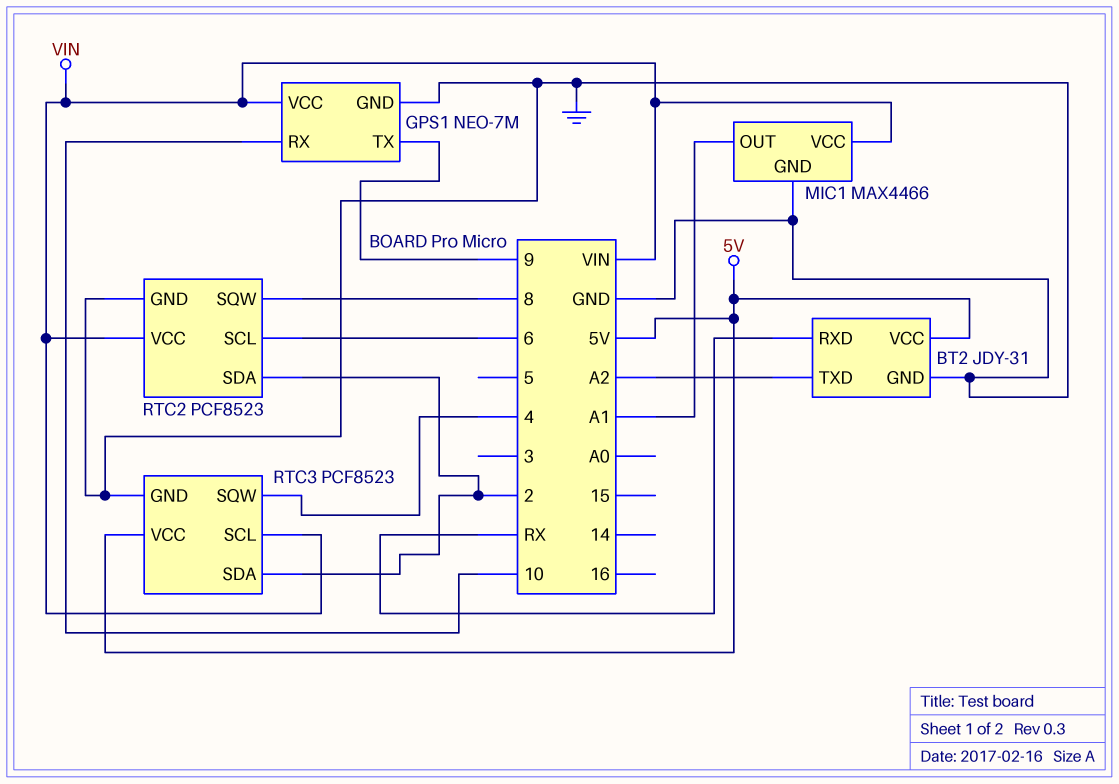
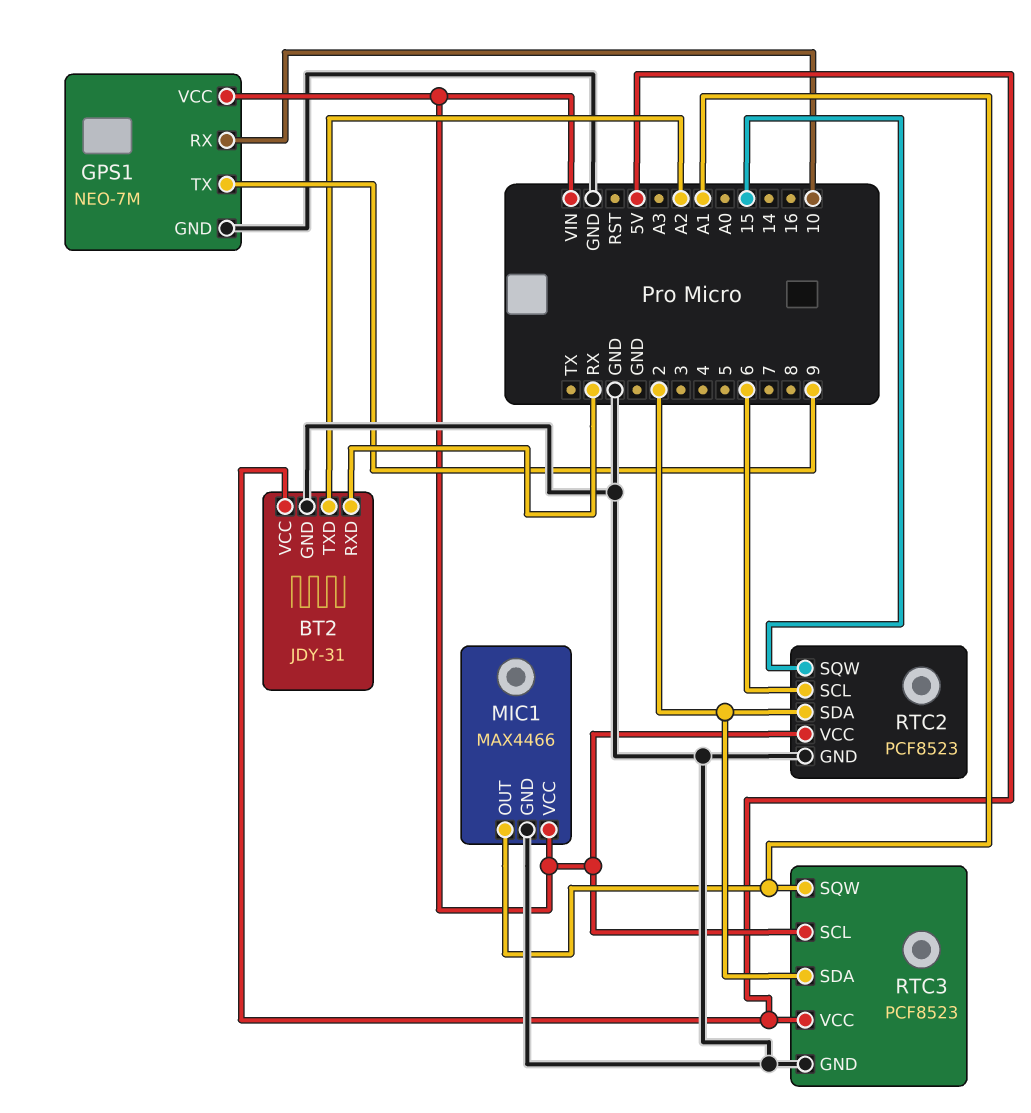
RTC2 pin SQW: 8 -> 15
RTC3 pin SQW: 4 -> A1

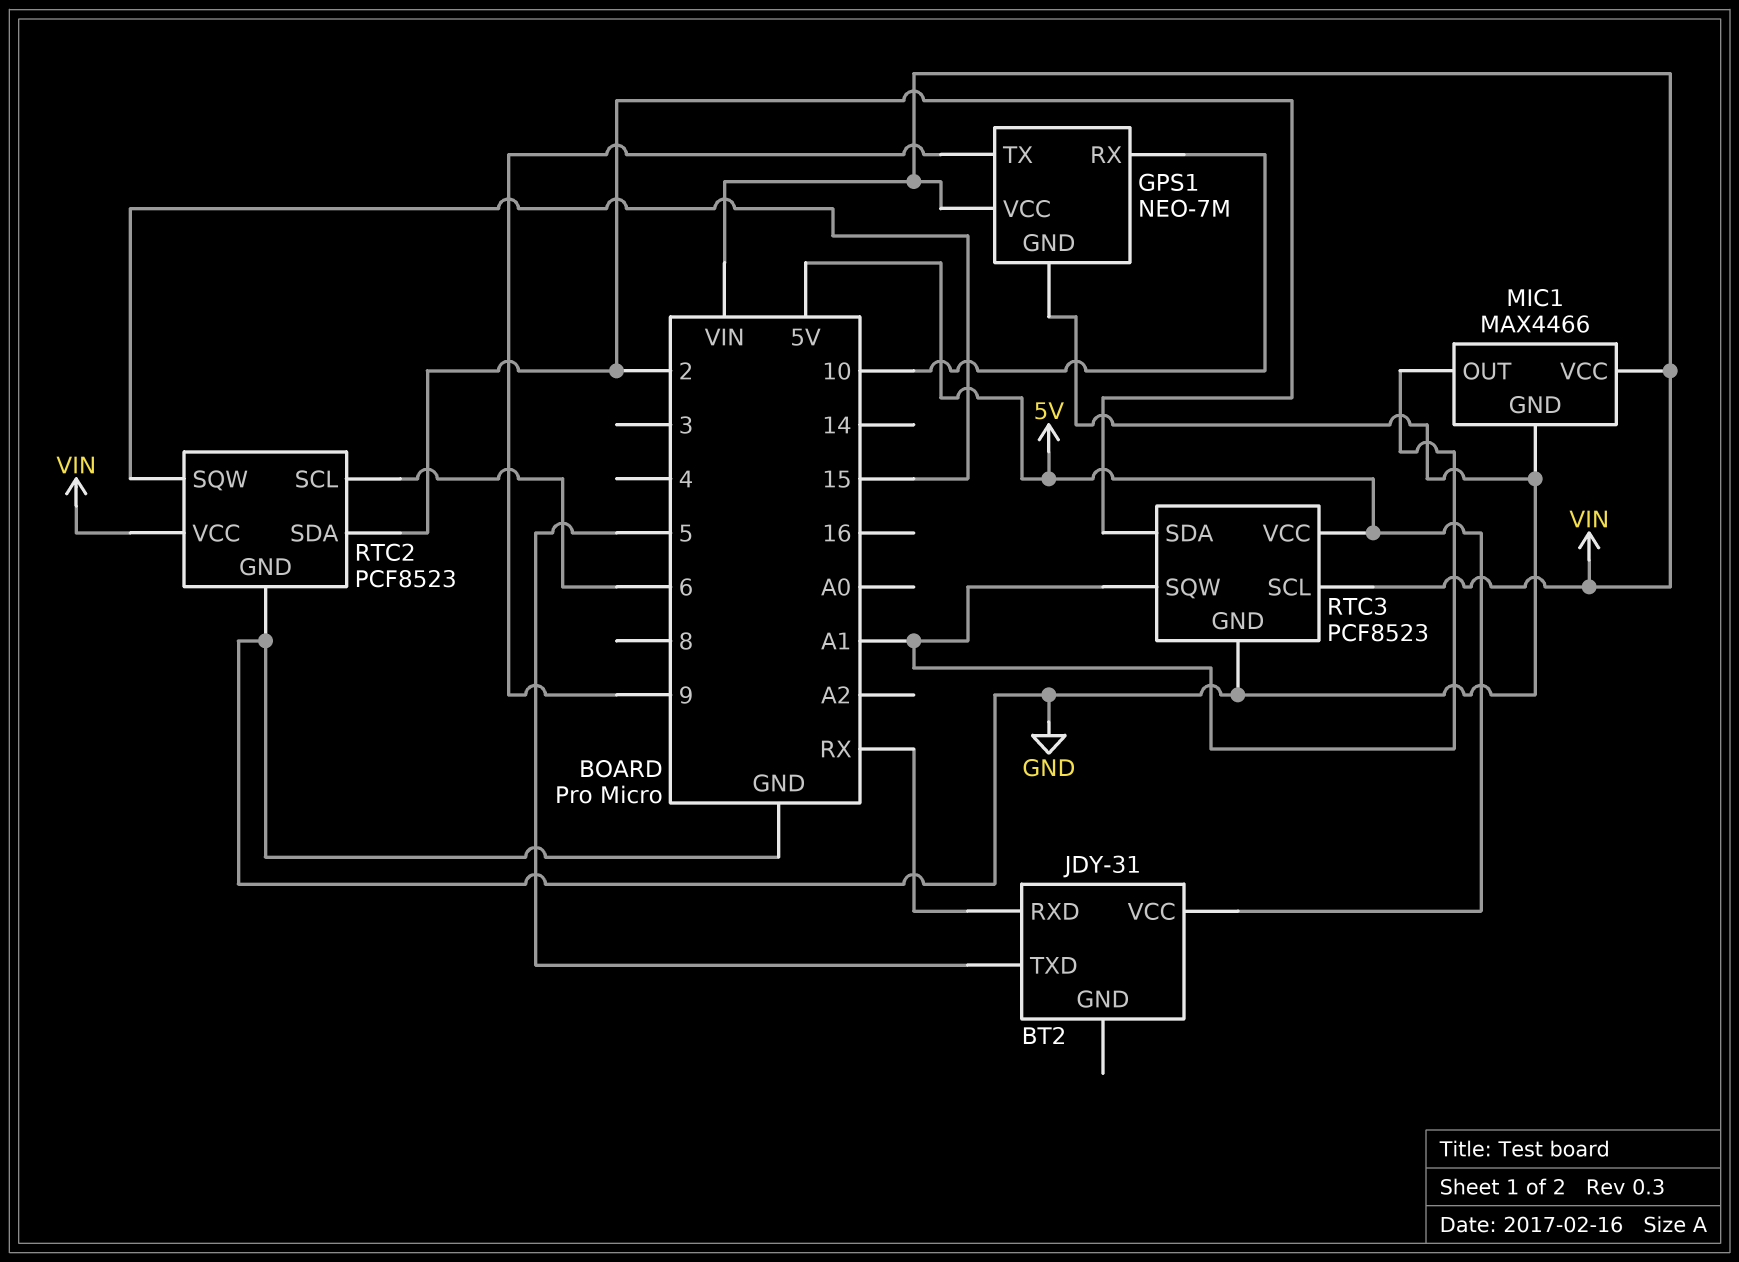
BT2 pin GND: GND -> none
BT2 pin TXD: A2 -> 5

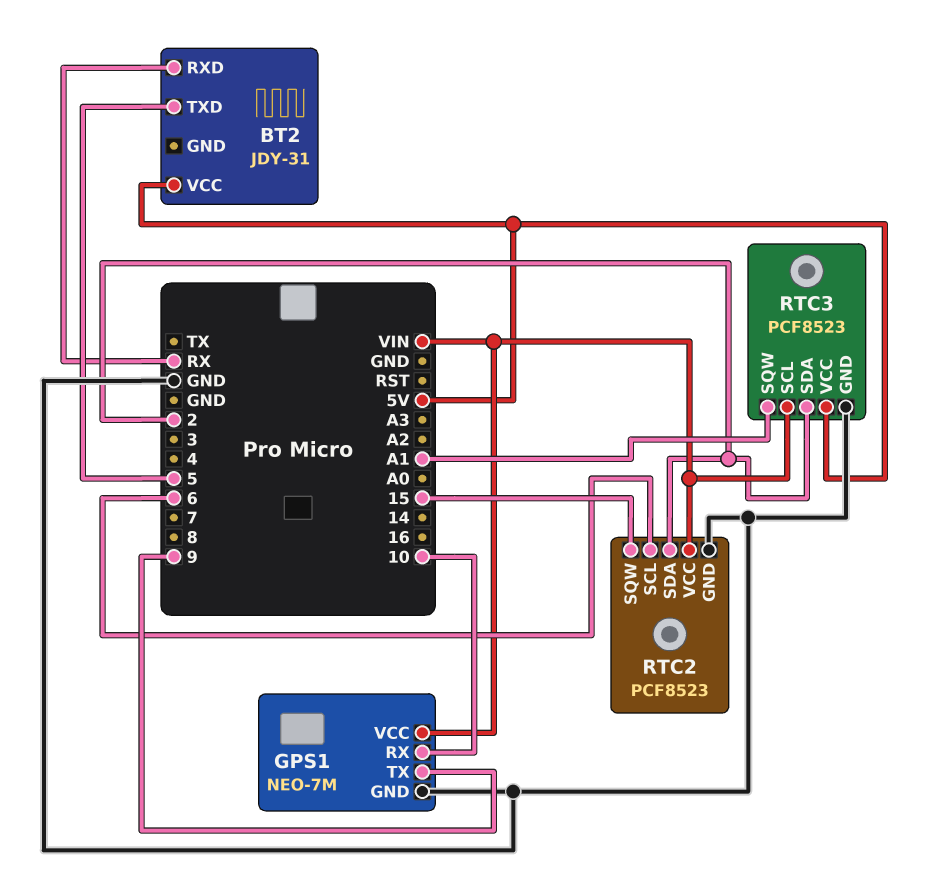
MIC1: MAX4466 -> none
MIC1 pin GND: GND -> none
MIC1 pin OUT: A1 -> none
MIC1 pin VCC: VIN -> none

